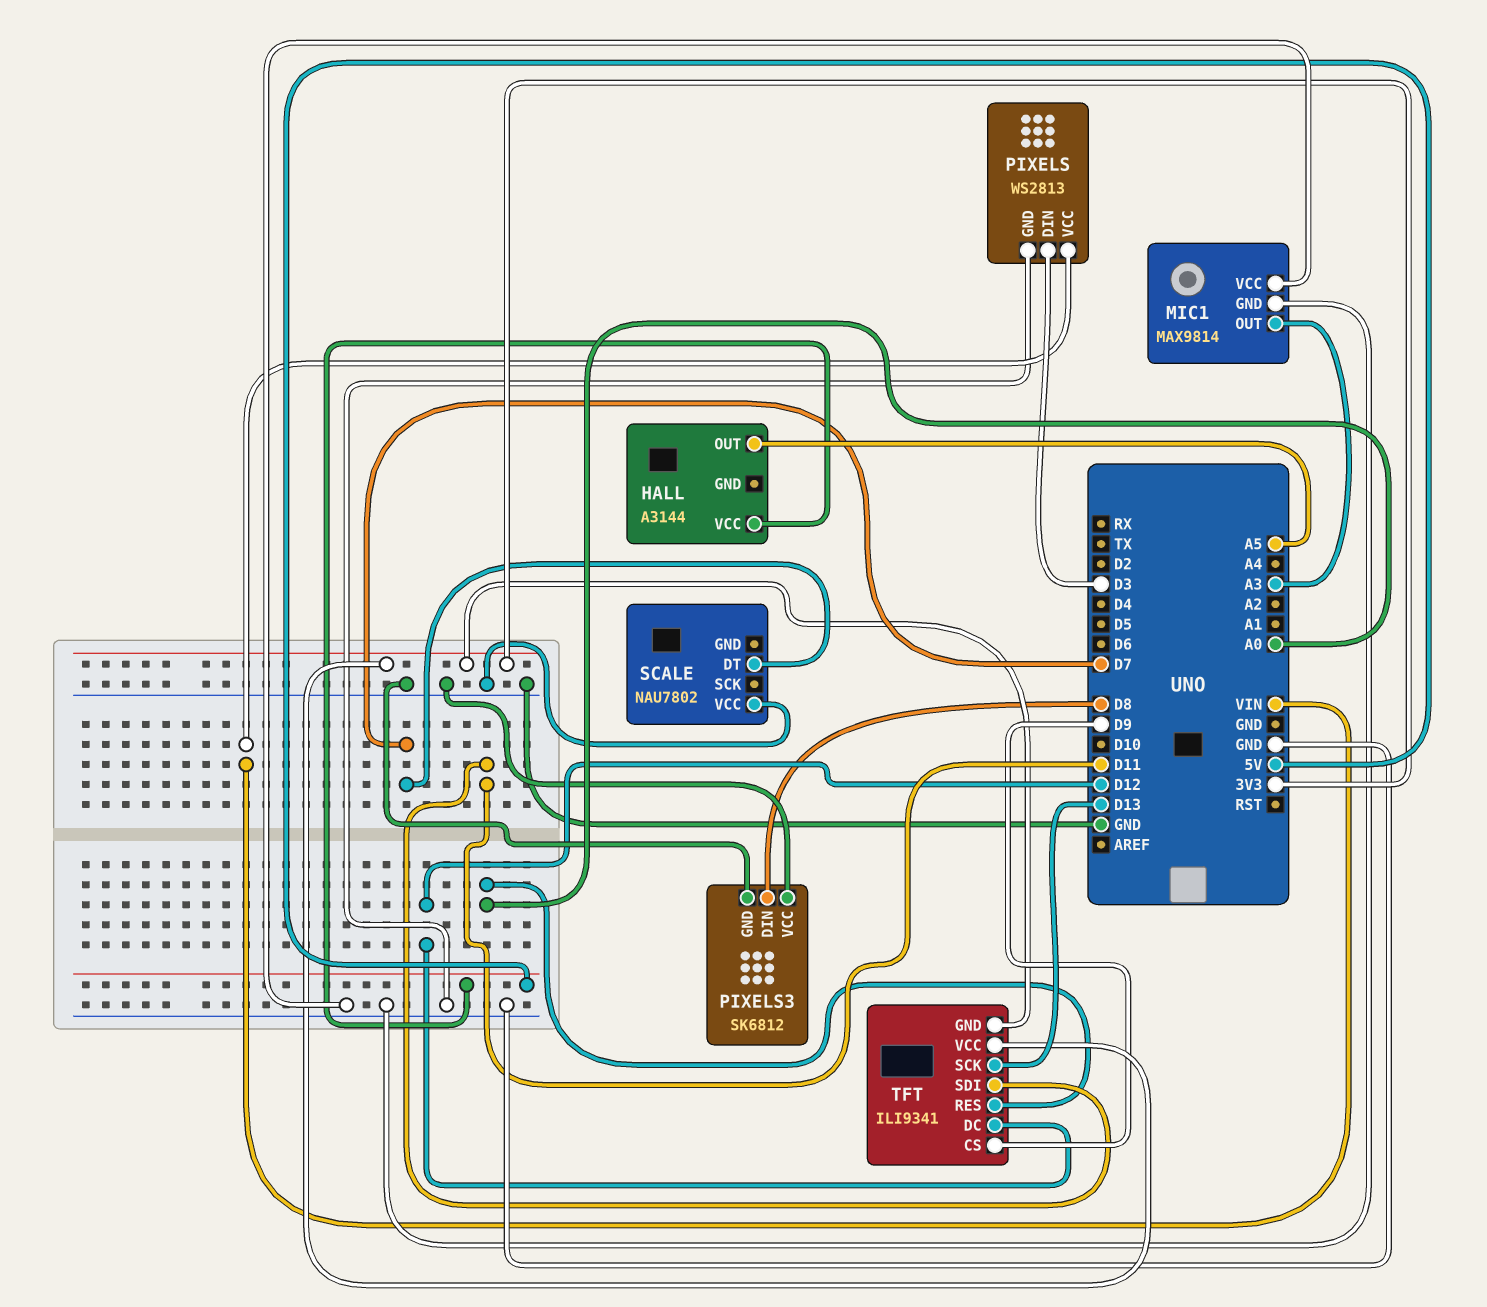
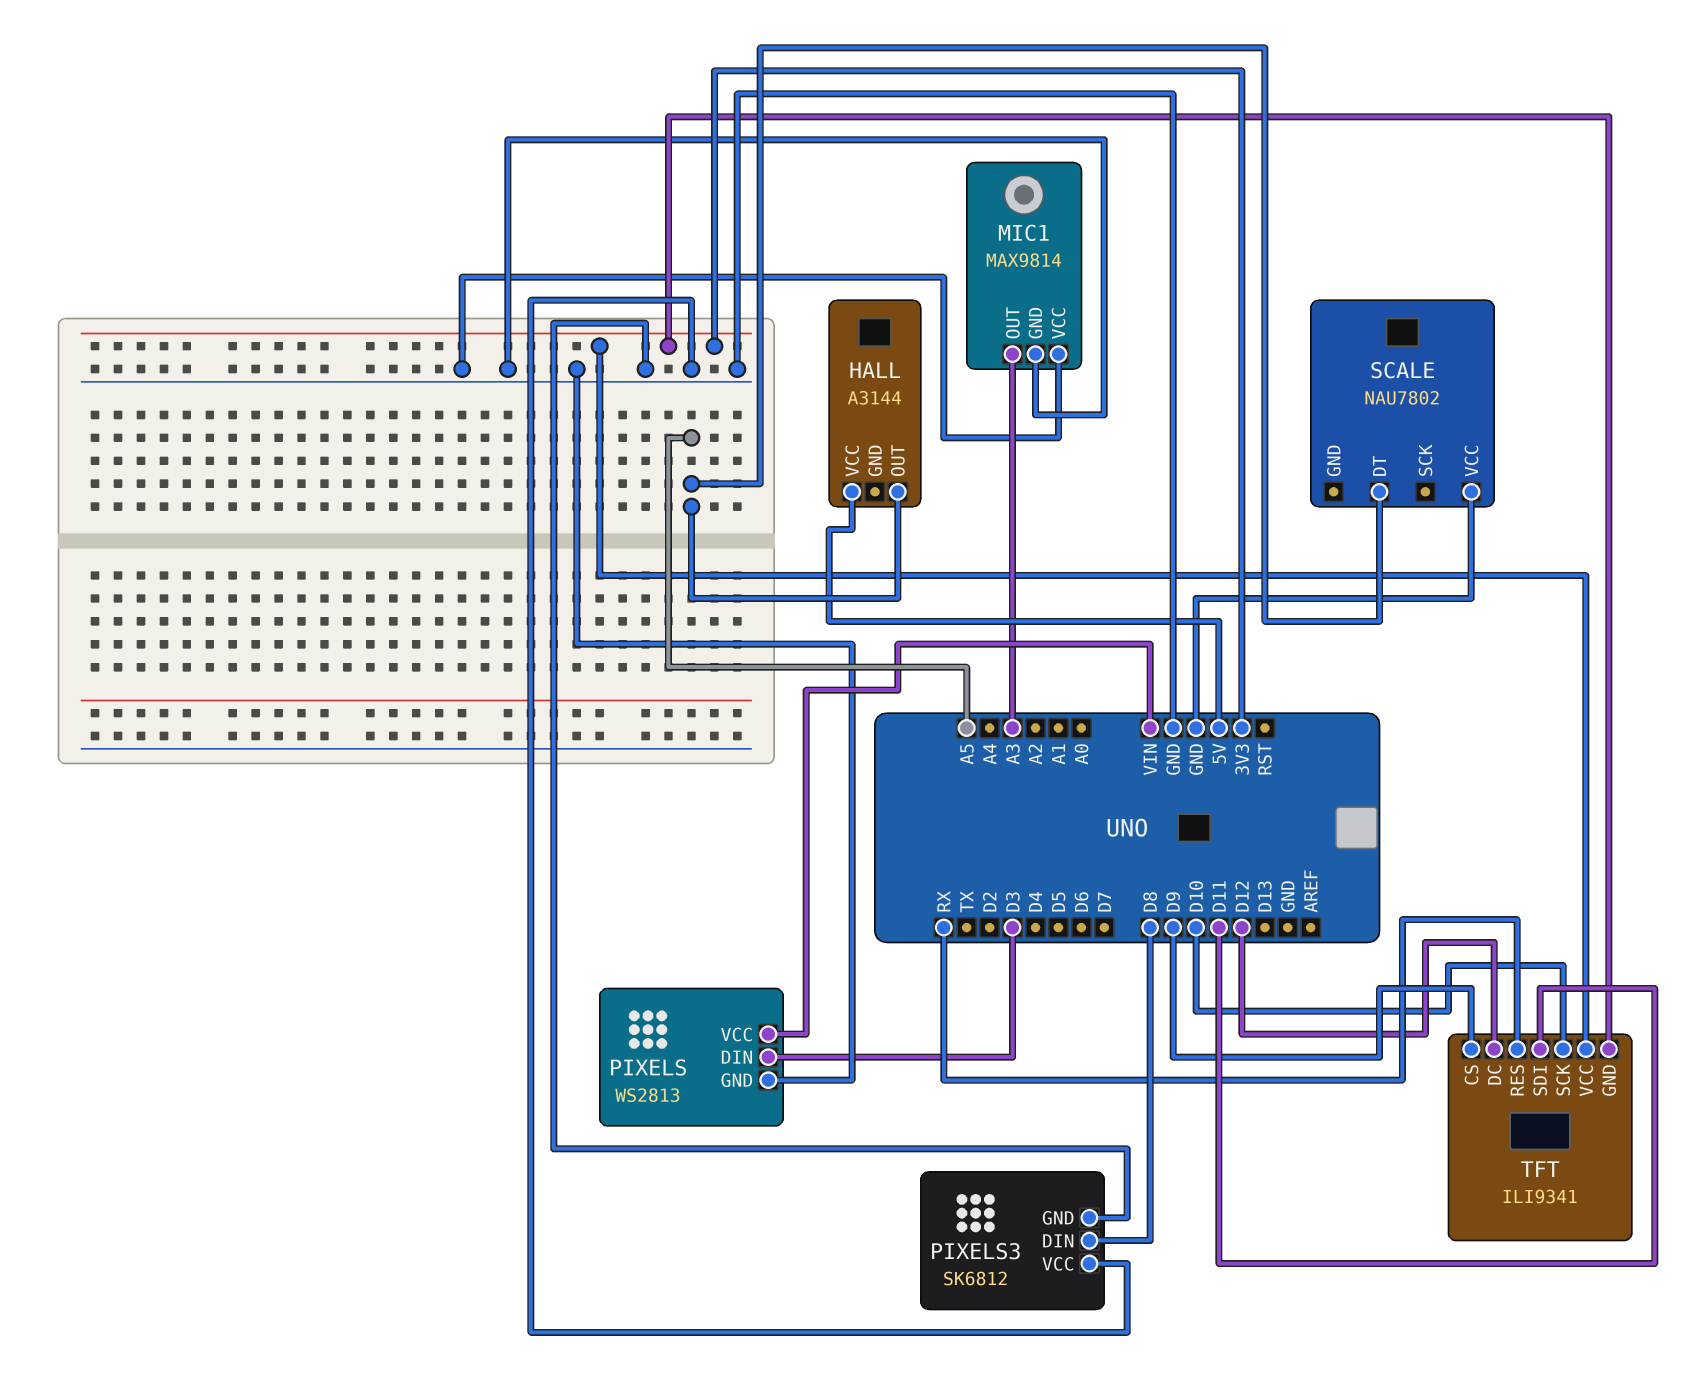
SCALE pin DT: D7 -> A5
TFT pin RES: A0 -> RX
TFT pin SCK: D13 -> D10

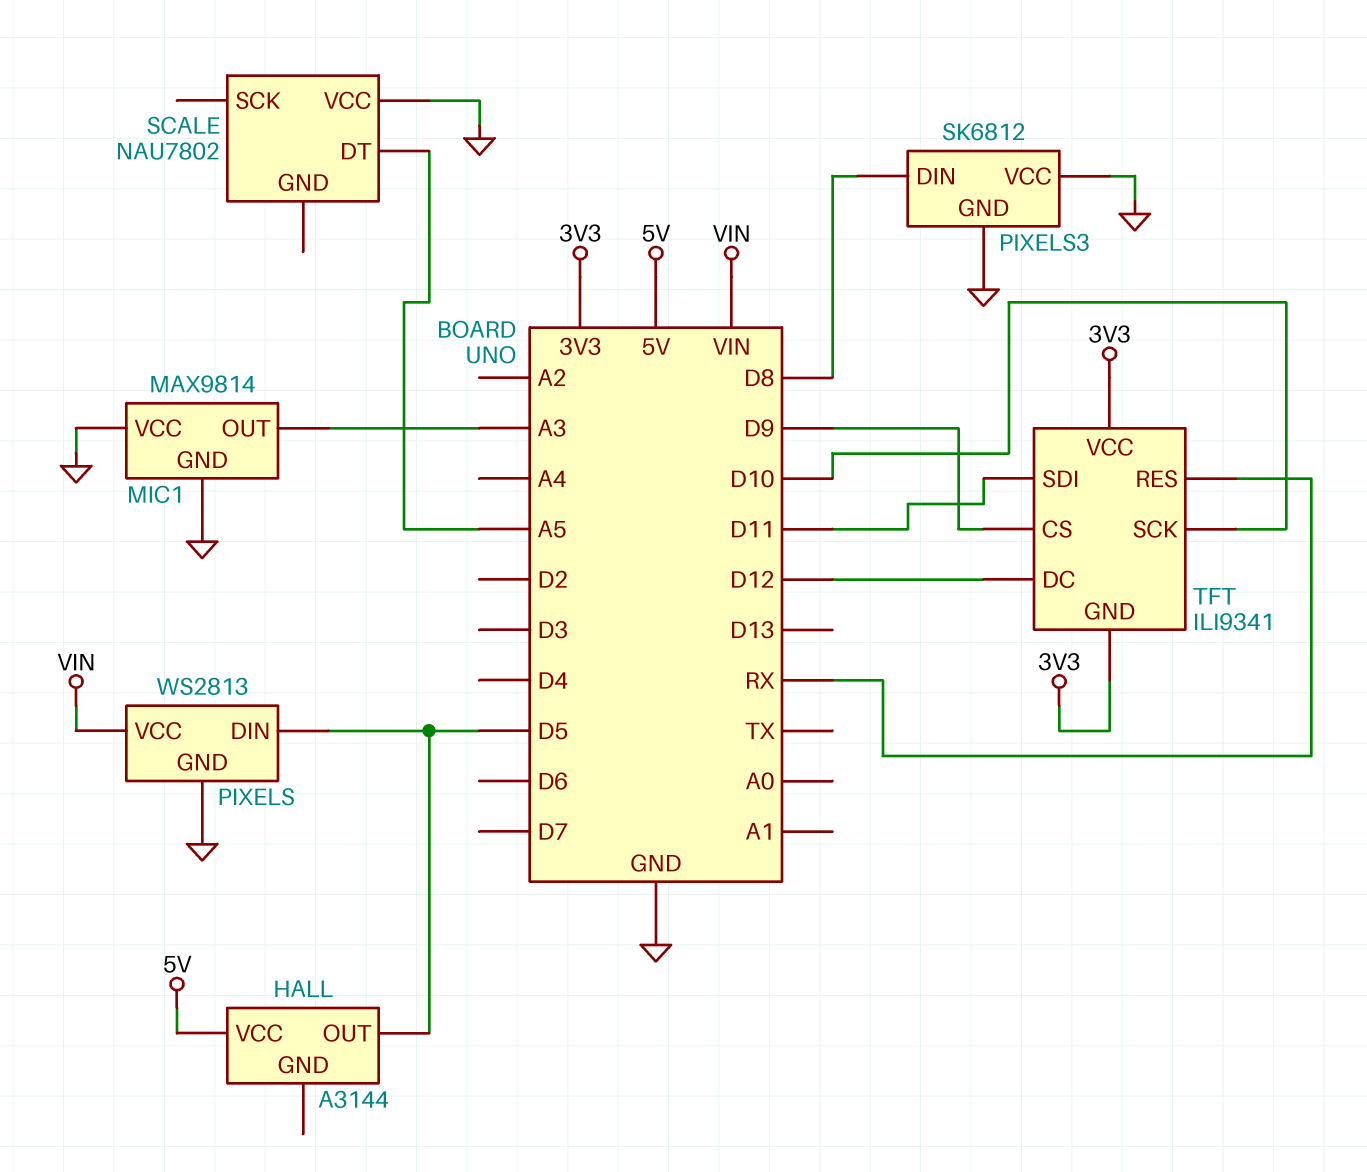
HALL pin OUT: A5 -> D5
PIXELS pin DIN: D3 -> D5

